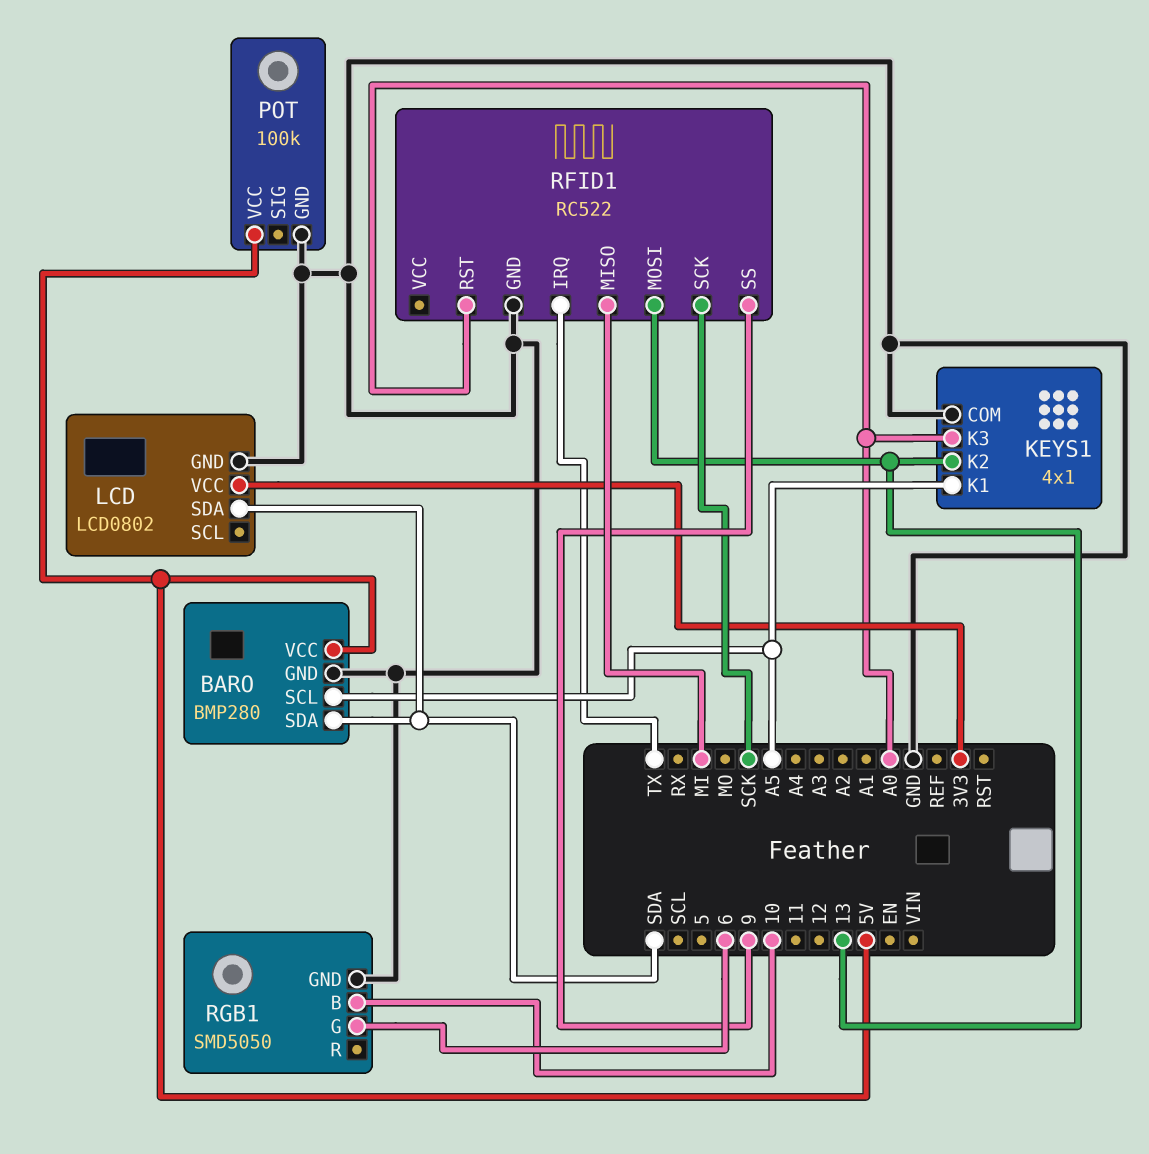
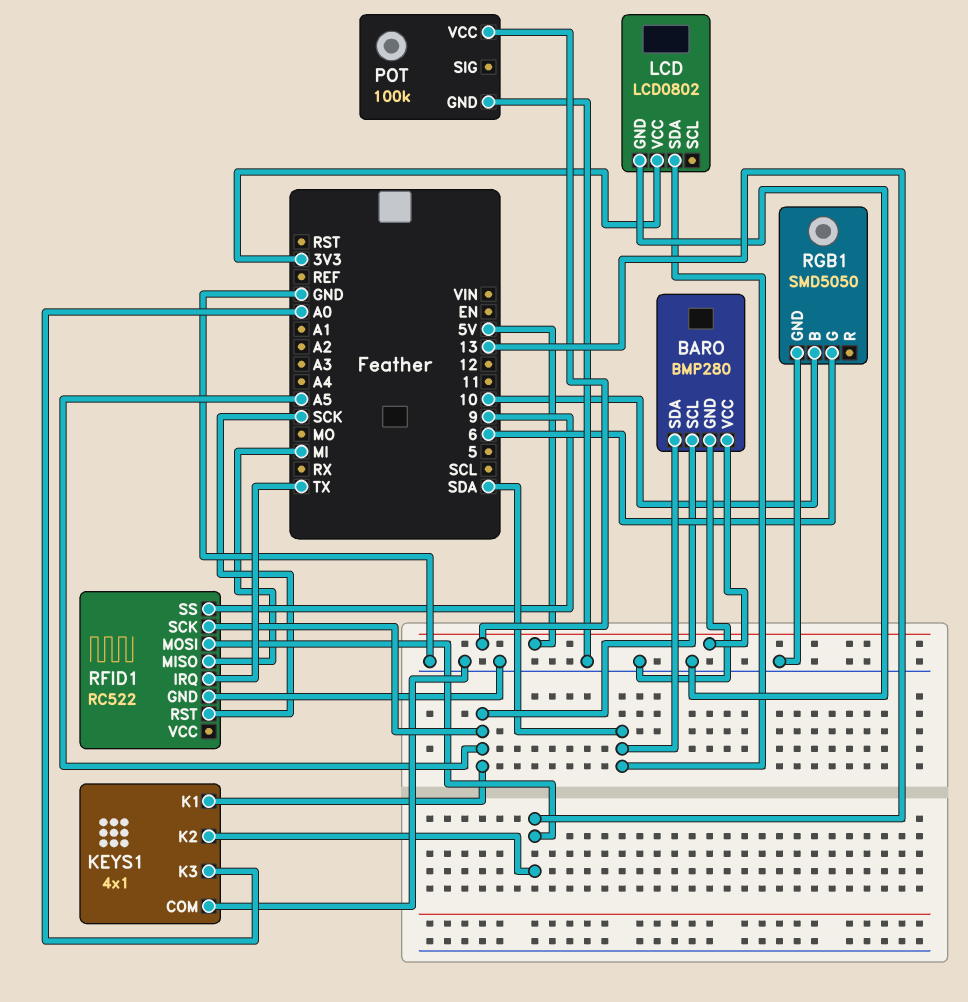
RFID1 pin RST: A0 -> SCK
RFID1 pin SCK: SCK -> A5

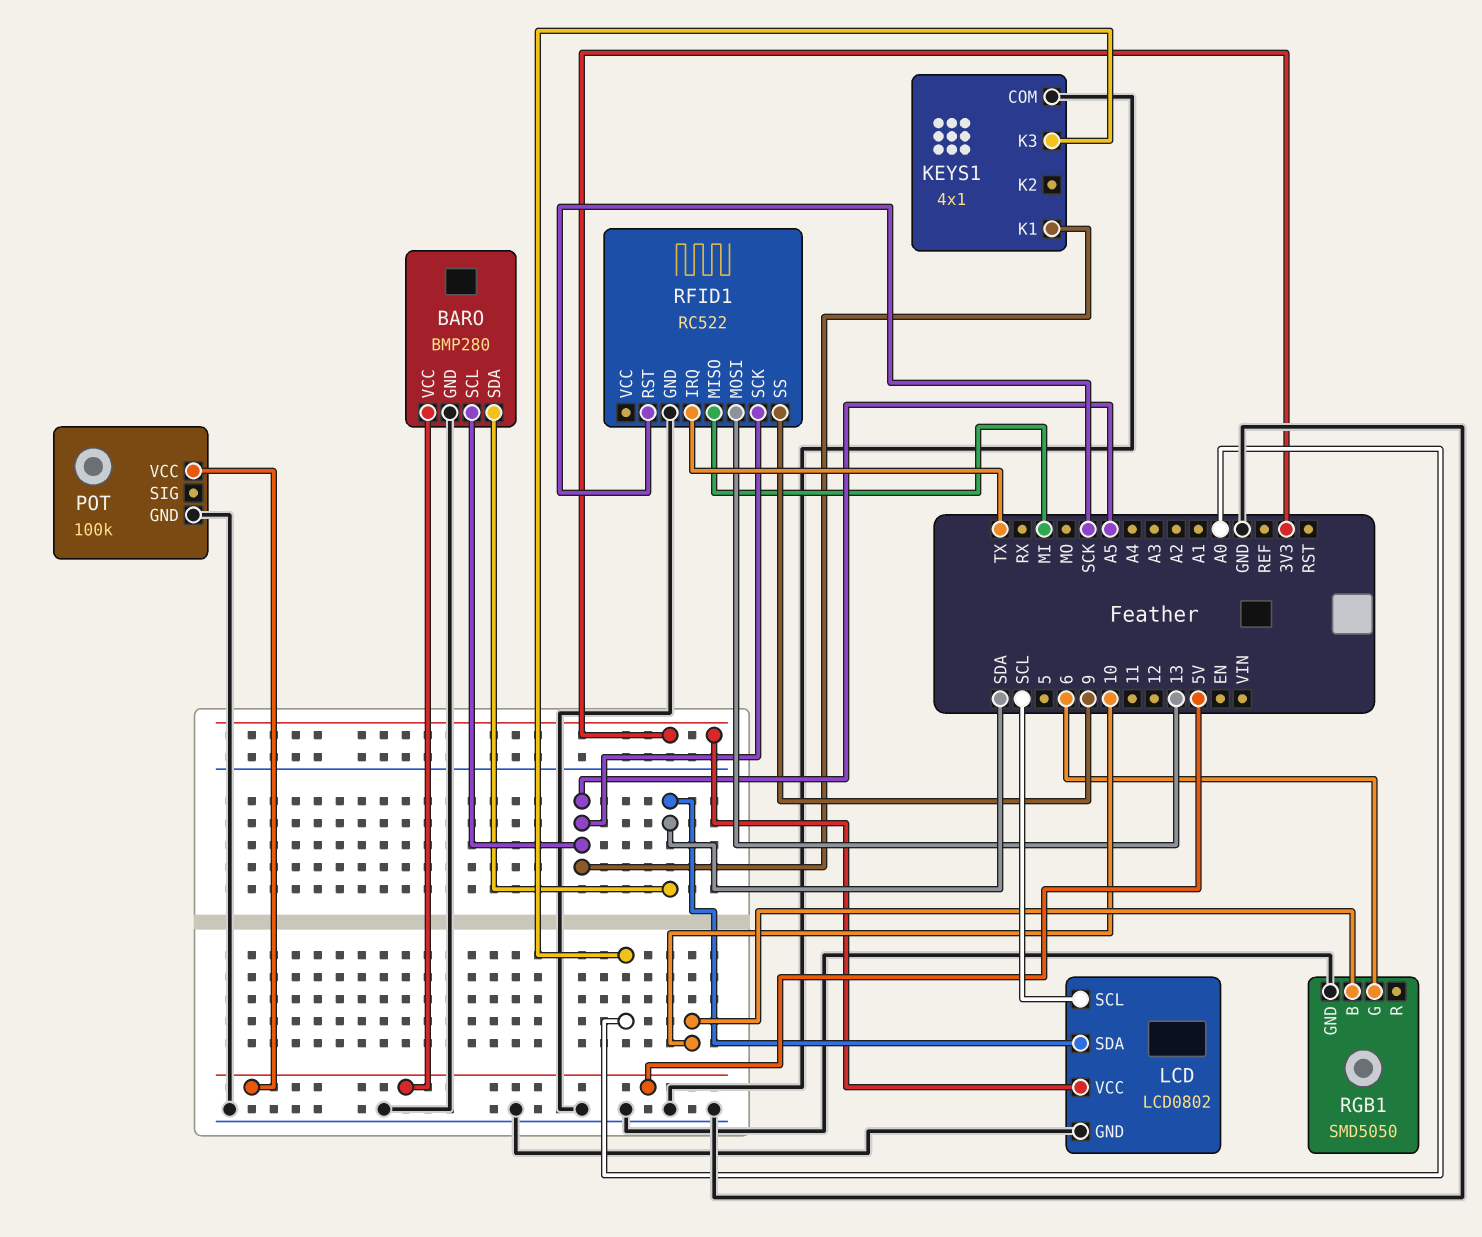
KEYS1 pin K2: 13 -> none
LCD pin SCL: none -> SCL

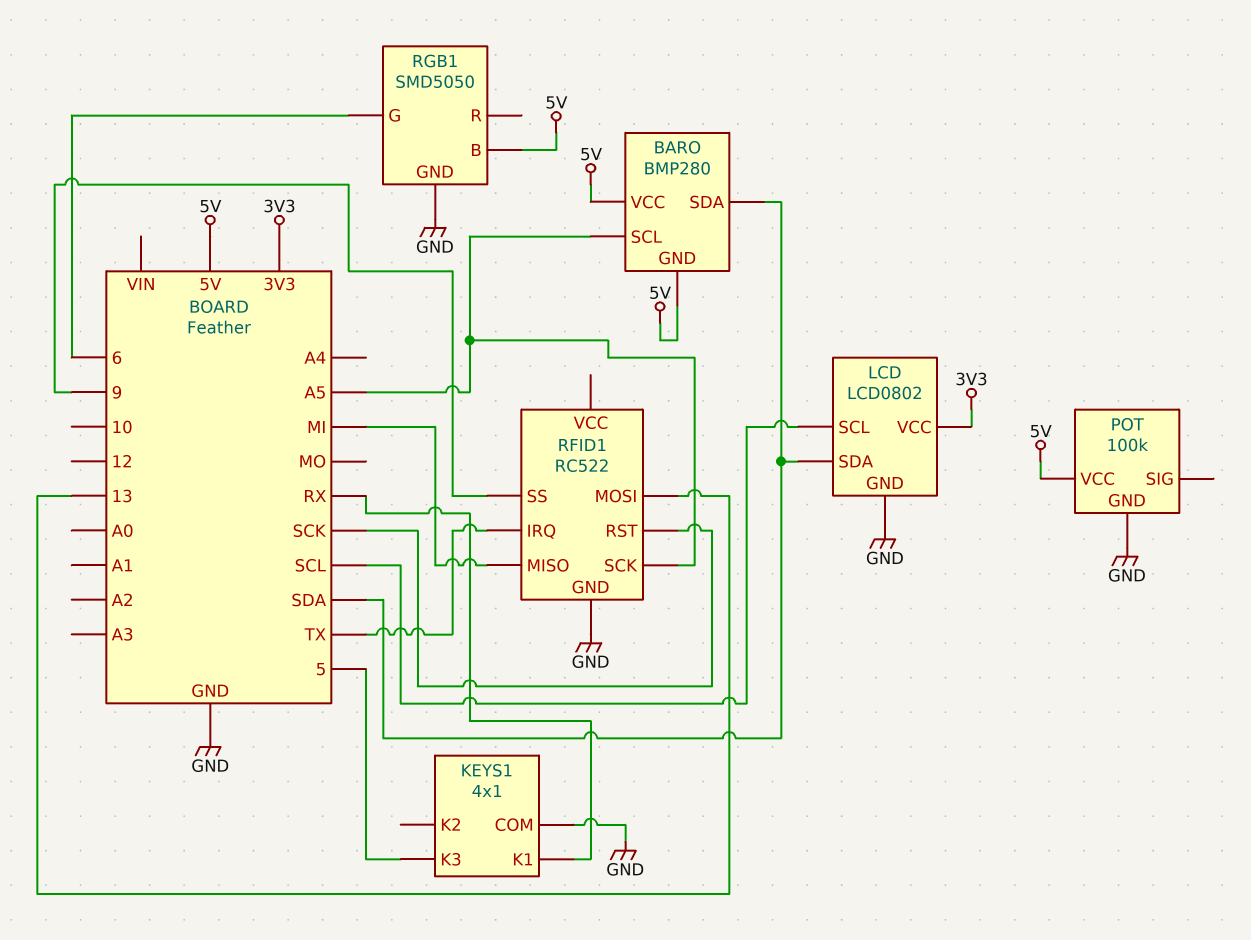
BARO pin GND: GND -> 5V
KEYS1 pin K1: A5 -> RX
KEYS1 pin K3: A0 -> 5
RGB1 pin B: 10 -> 5V

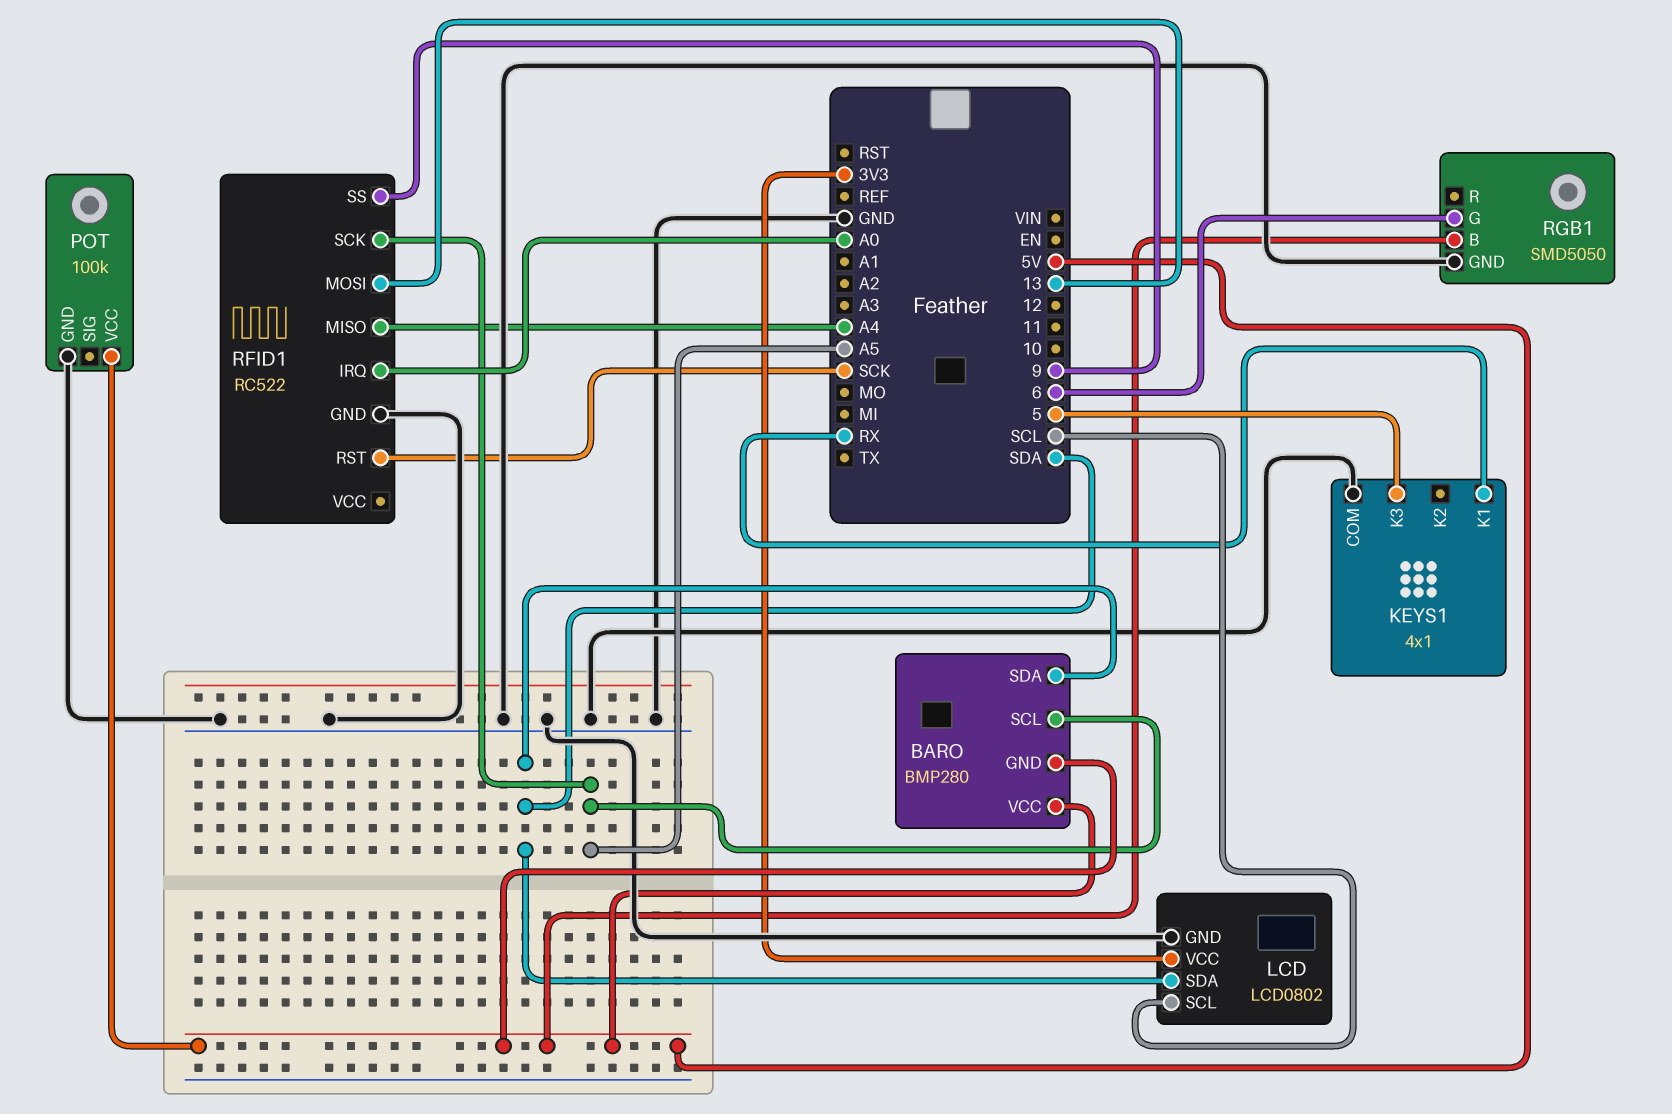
RFID1 pin IRQ: TX -> A0
RFID1 pin MISO: MI -> A4

